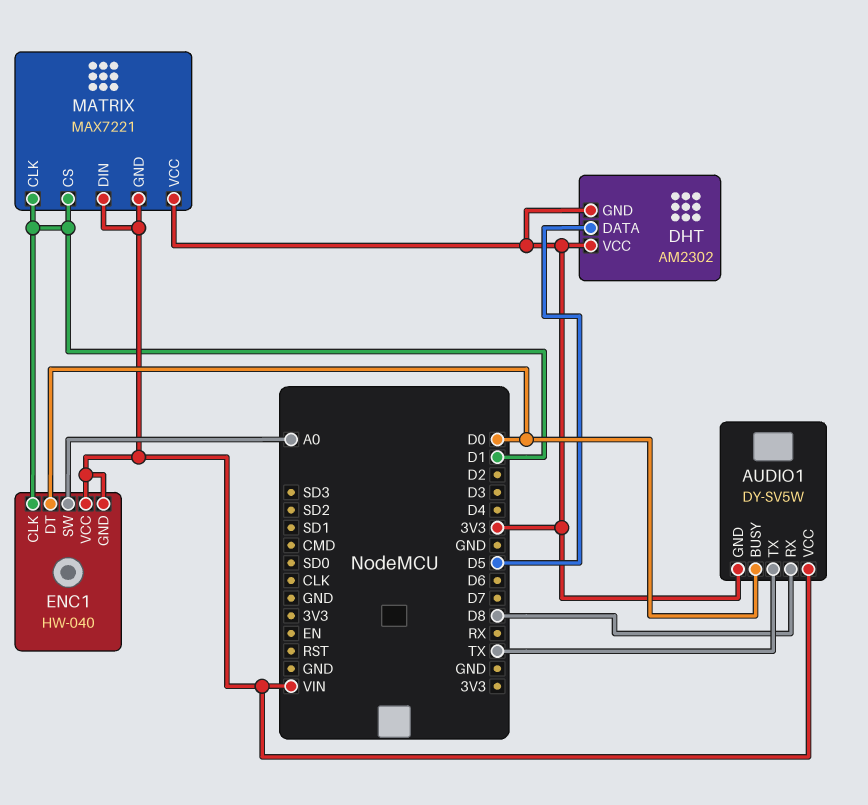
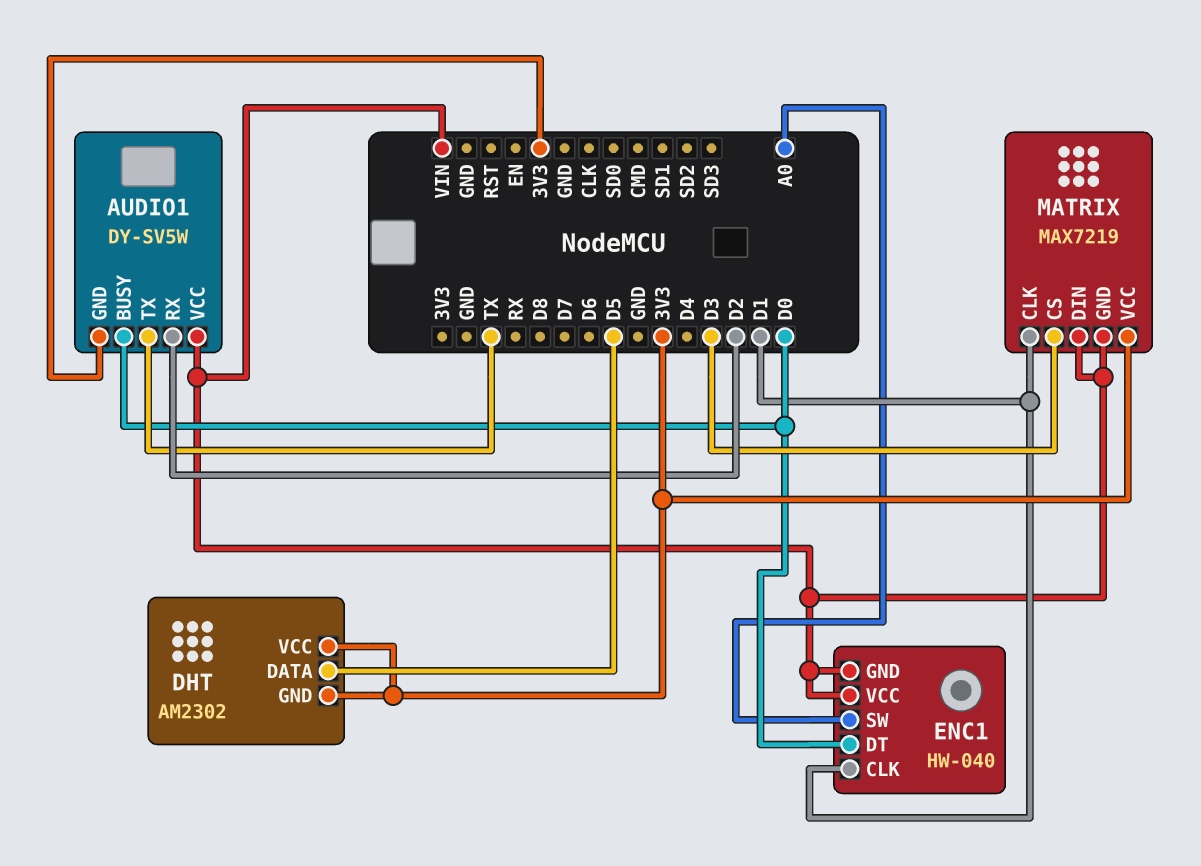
AUDIO1 pin RX: D8 -> D2
MATRIX: MAX7221 -> MAX7219
MATRIX pin CS: D1 -> D3

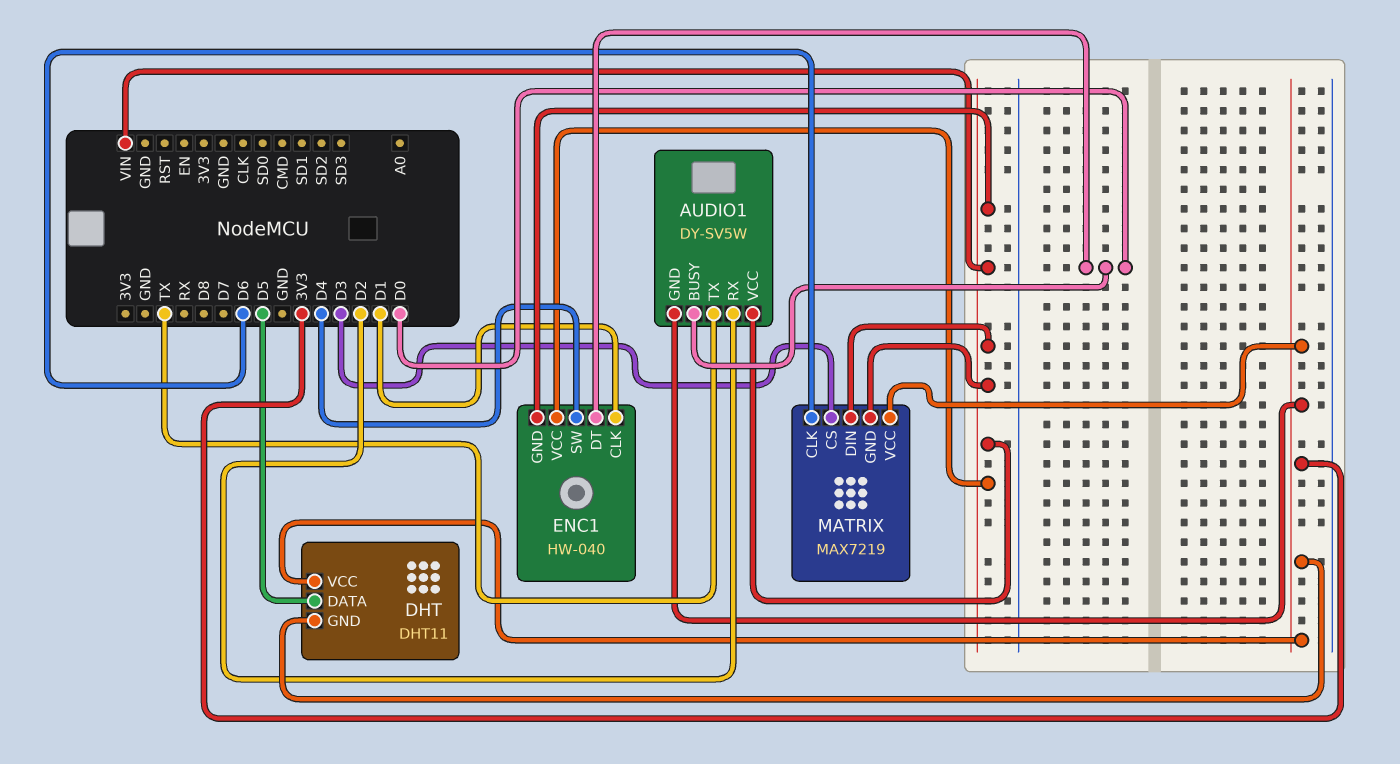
DHT: AM2302 -> DHT11
ENC1 pin SW: A0 -> D4
MATRIX pin CLK: D1 -> D6

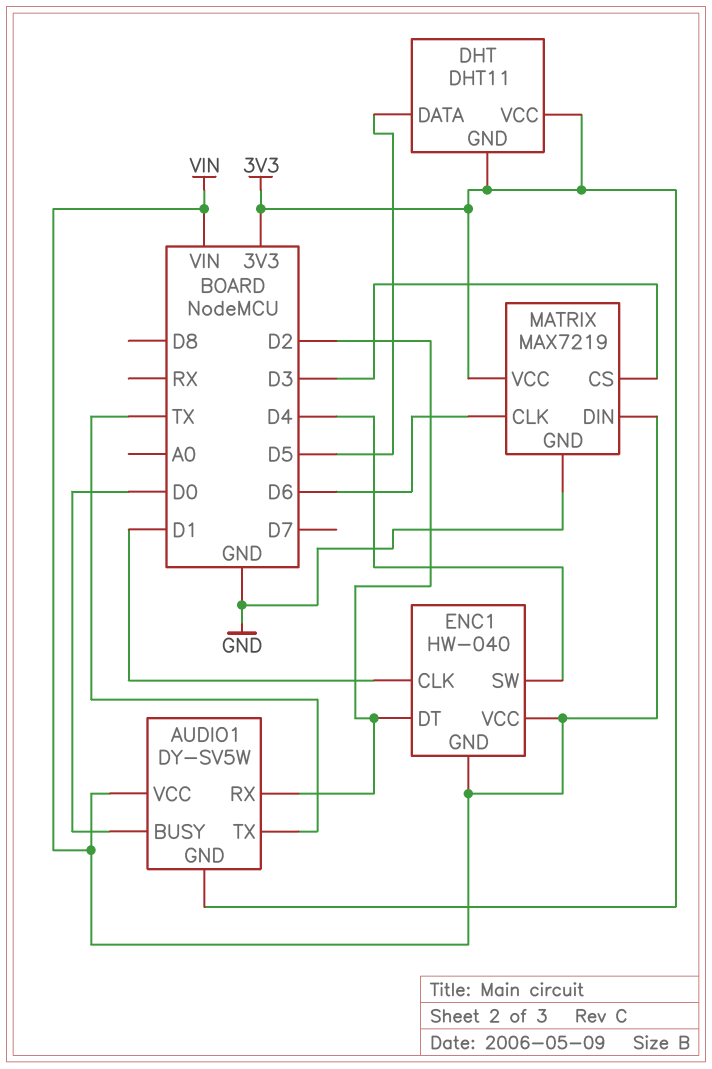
ENC1 pin DT: D0 -> D2
MATRIX pin GND: VIN -> GND

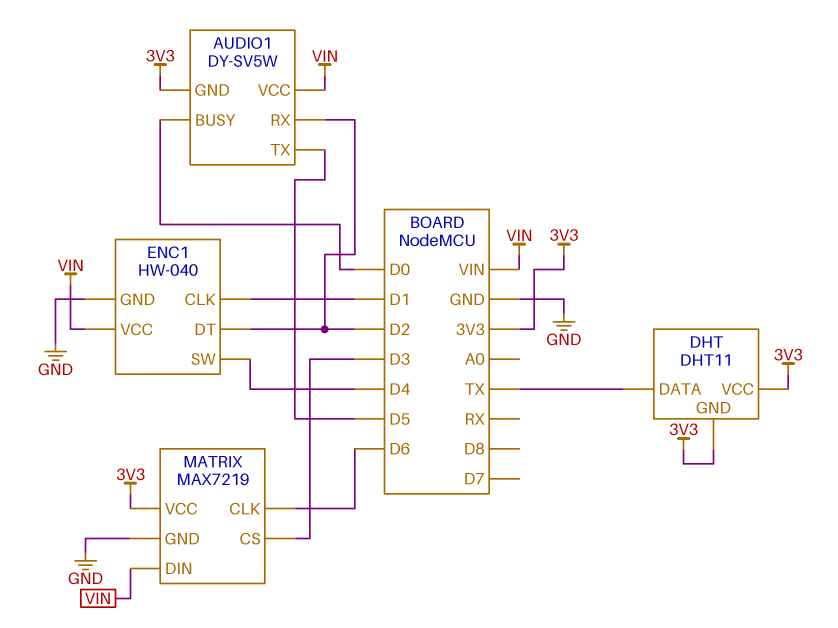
AUDIO1 pin TX: TX -> D5
DHT pin DATA: D5 -> TX
ENC1 pin GND: VIN -> GND

